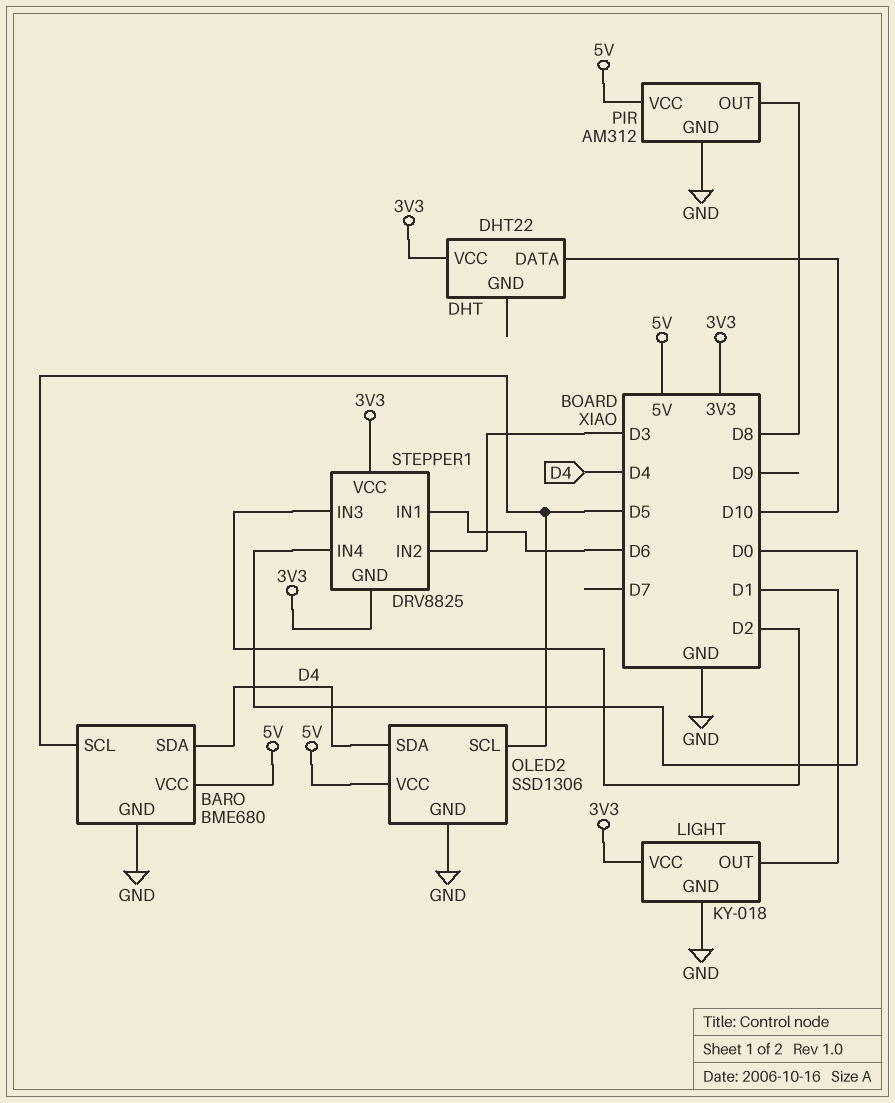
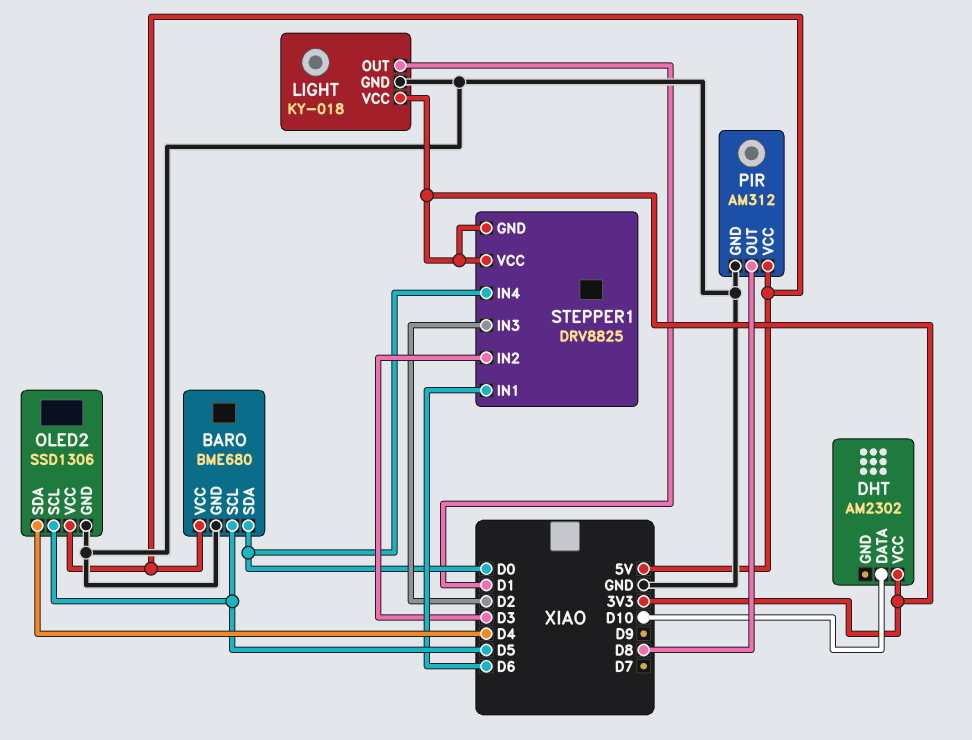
BARO pin SDA: D4 -> D0
DHT: DHT22 -> AM2302

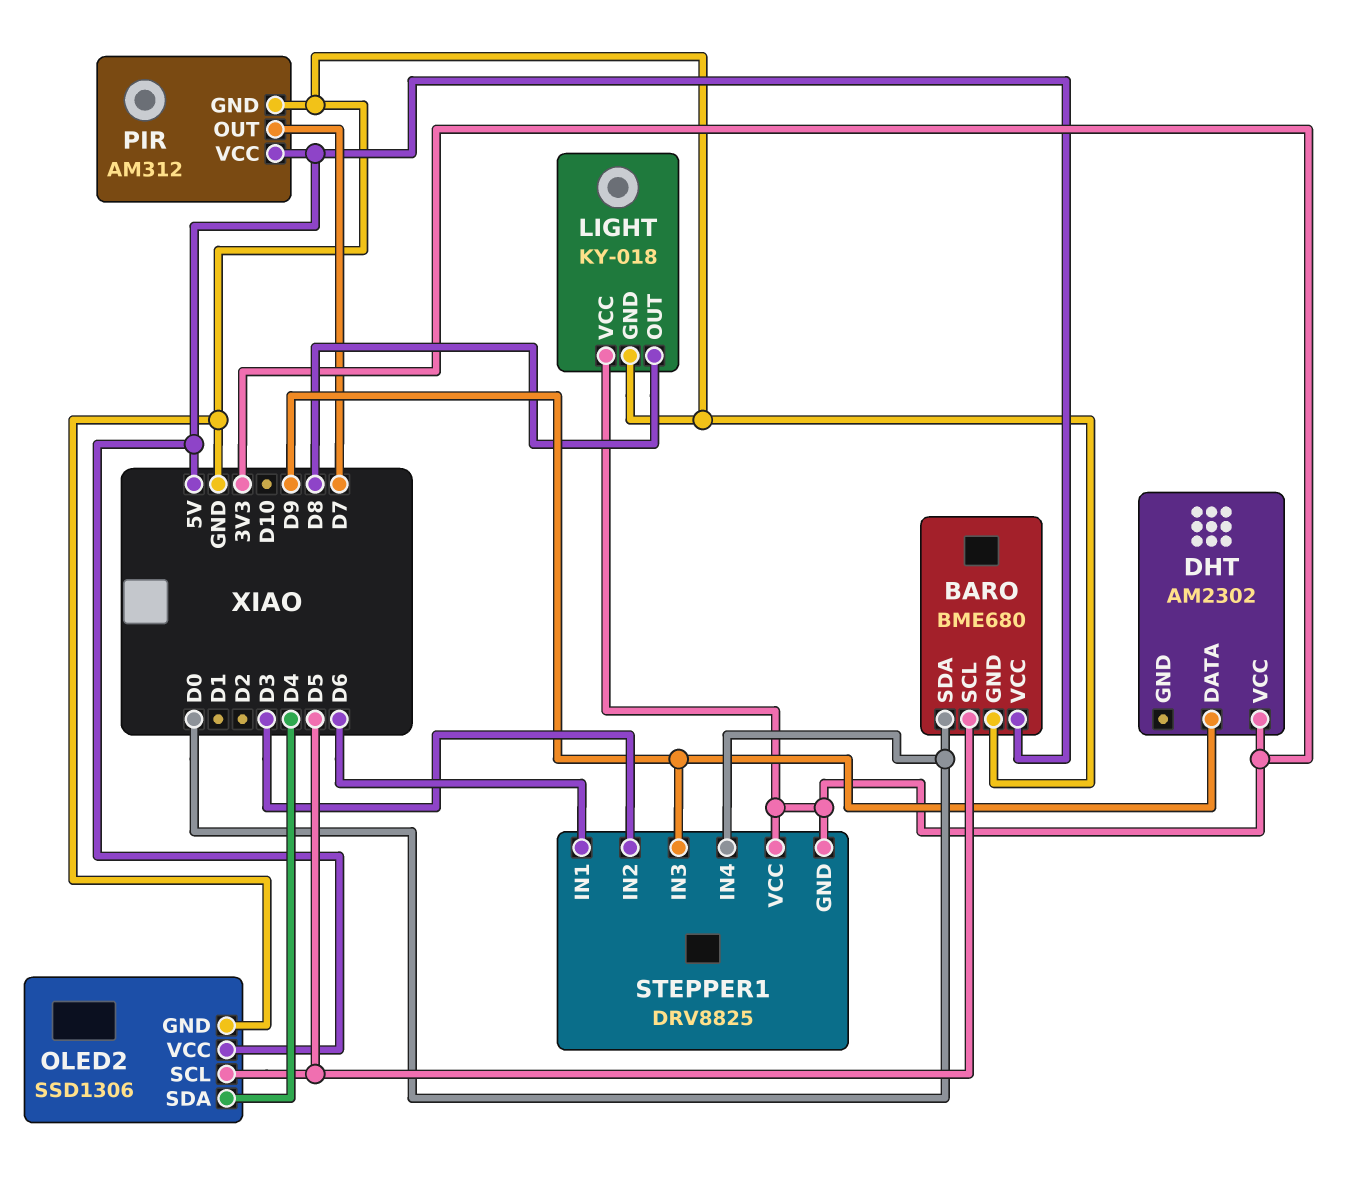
DHT pin DATA: D10 -> D9
LIGHT pin OUT: D1 -> D8
PIR pin OUT: D8 -> D7
STEPPER1 pin IN3: D2 -> D9

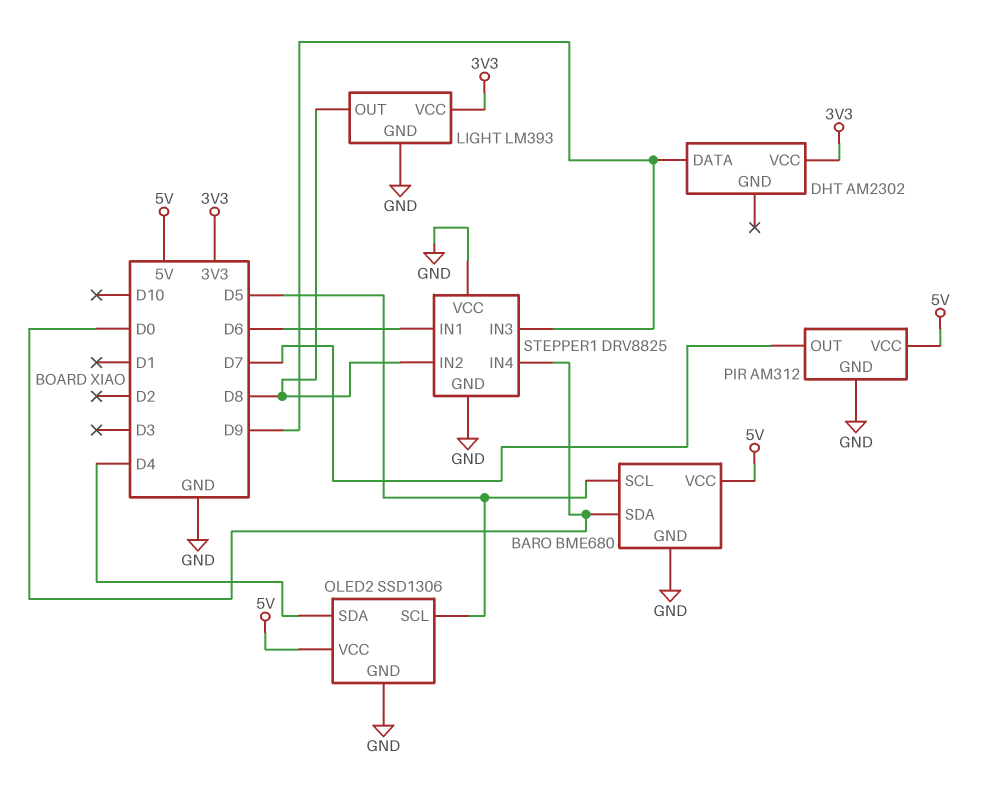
LIGHT: KY-018 -> LM393
STEPPER1 pin GND: 3V3 -> GND
STEPPER1 pin IN2: D3 -> D8
STEPPER1 pin VCC: 3V3 -> GND

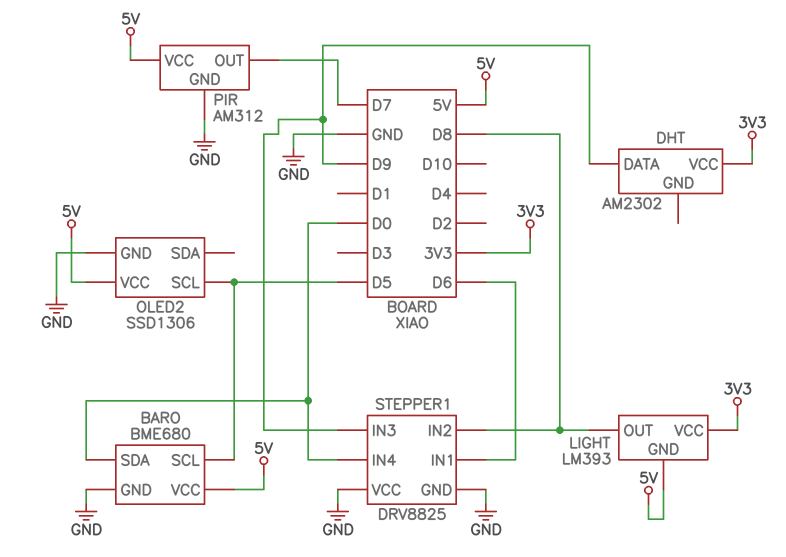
LIGHT pin GND: GND -> 5V
OLED2 pin SDA: D4 -> none

